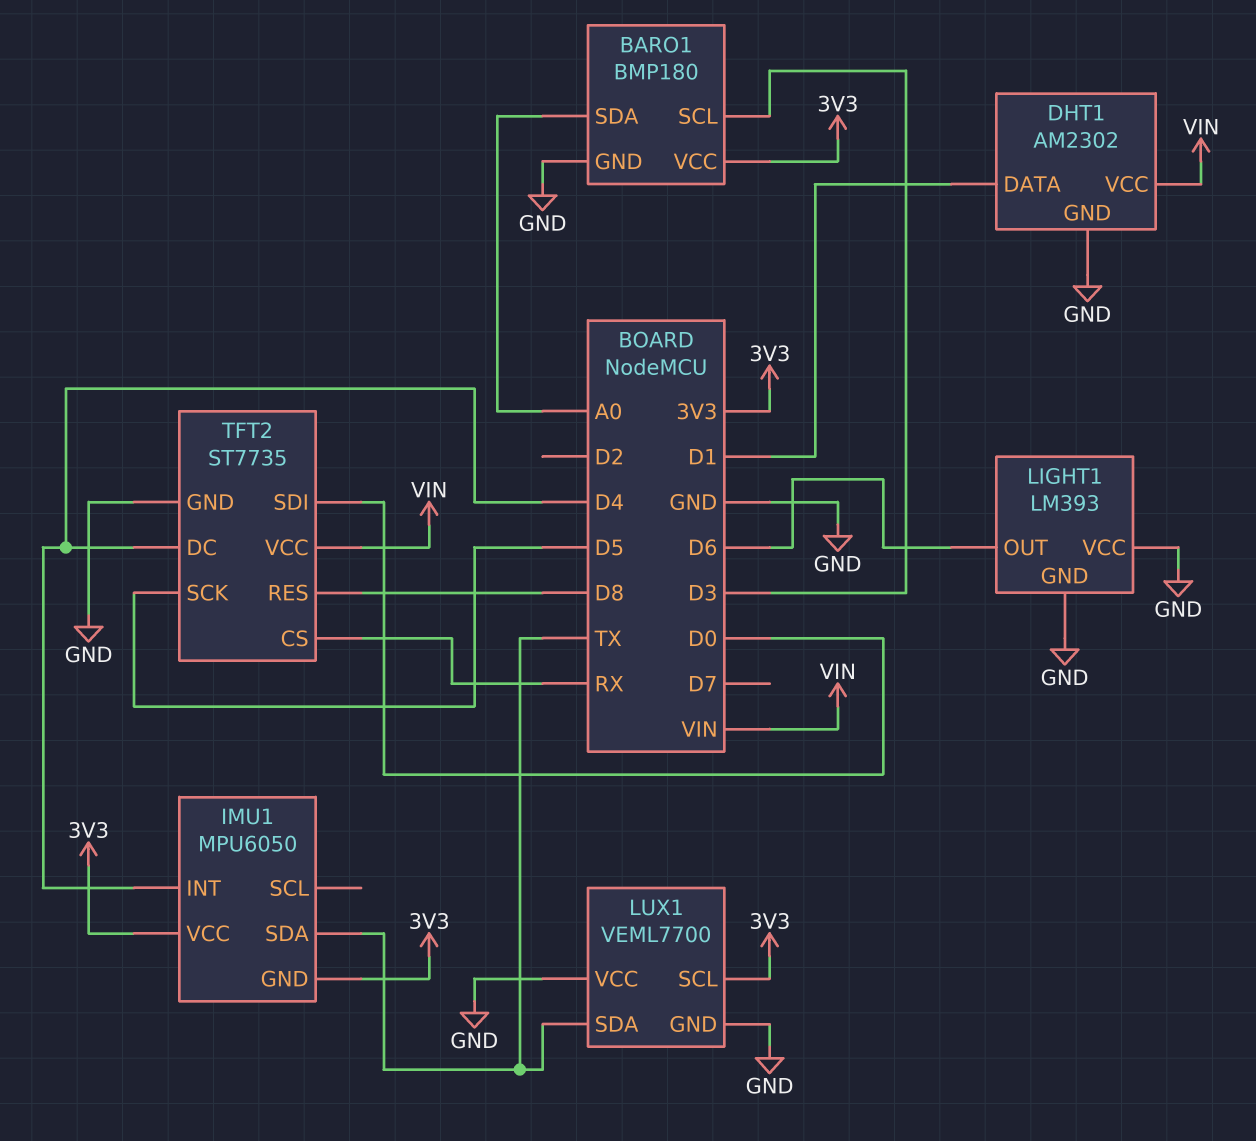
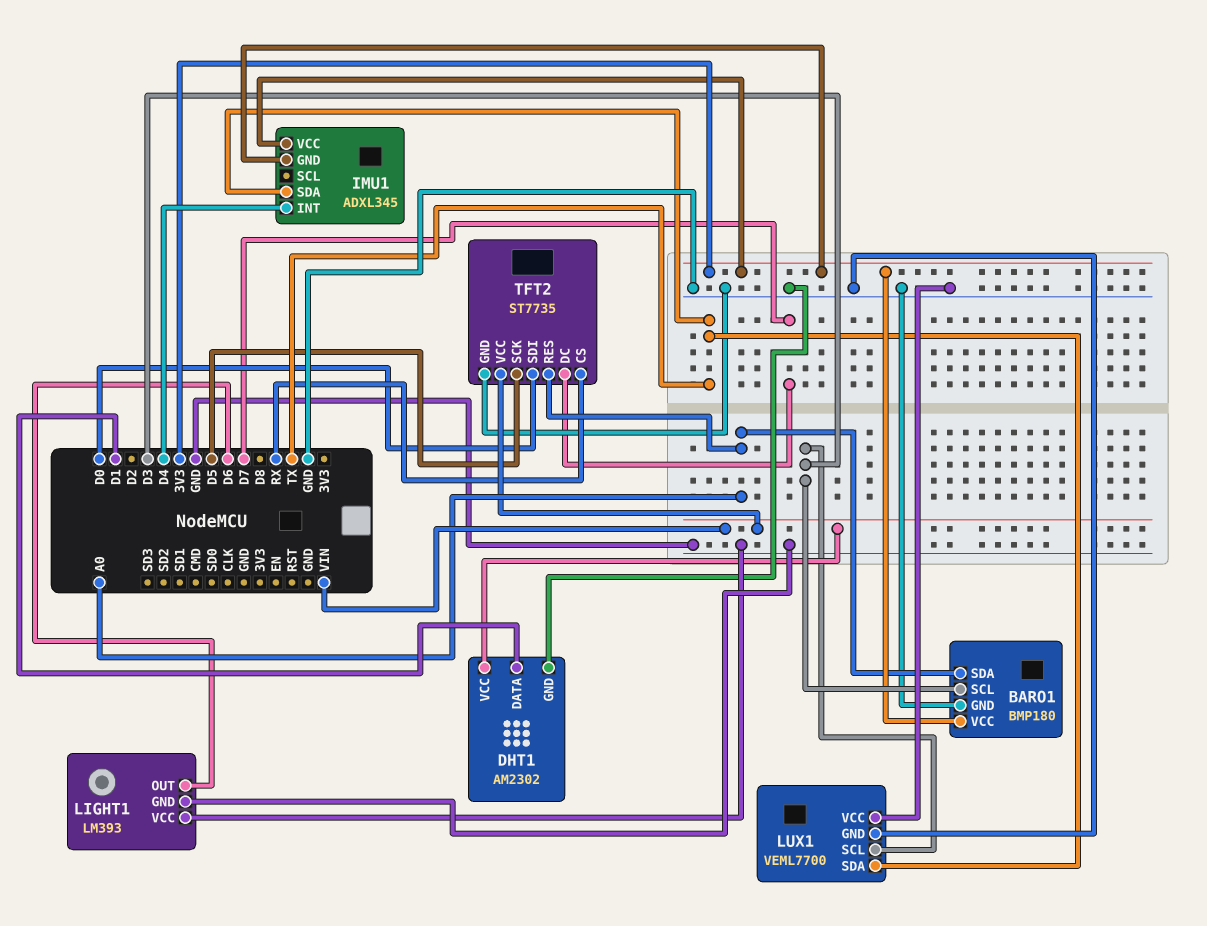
IMU1: MPU6050 -> ADXL345
LUX1 pin SCL: 3V3 -> D3
TFT2 pin DC: D4 -> D7
TFT2 pin RES: D8 -> A0

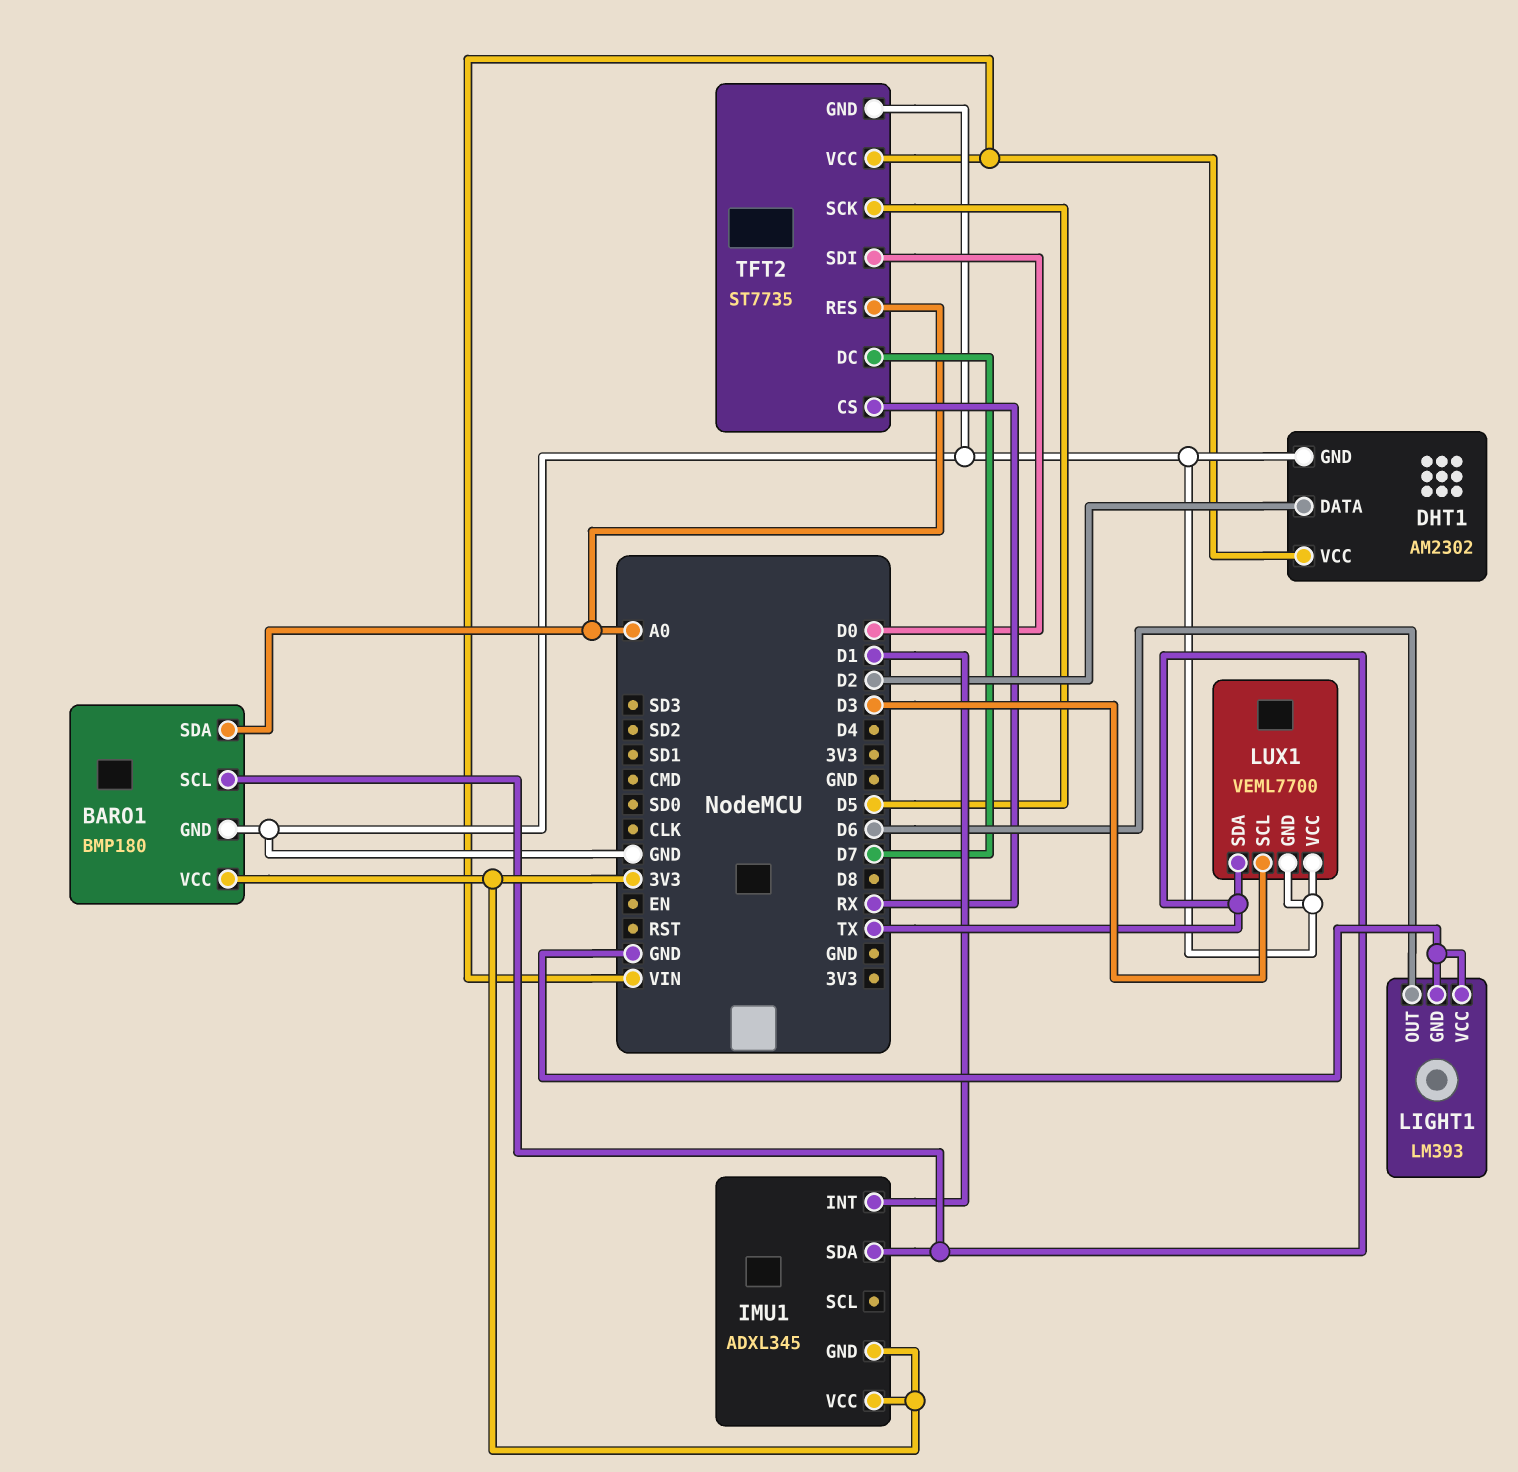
BARO1 pin SCL: D3 -> TX
DHT1 pin DATA: D1 -> D2
IMU1 pin INT: D4 -> D1

